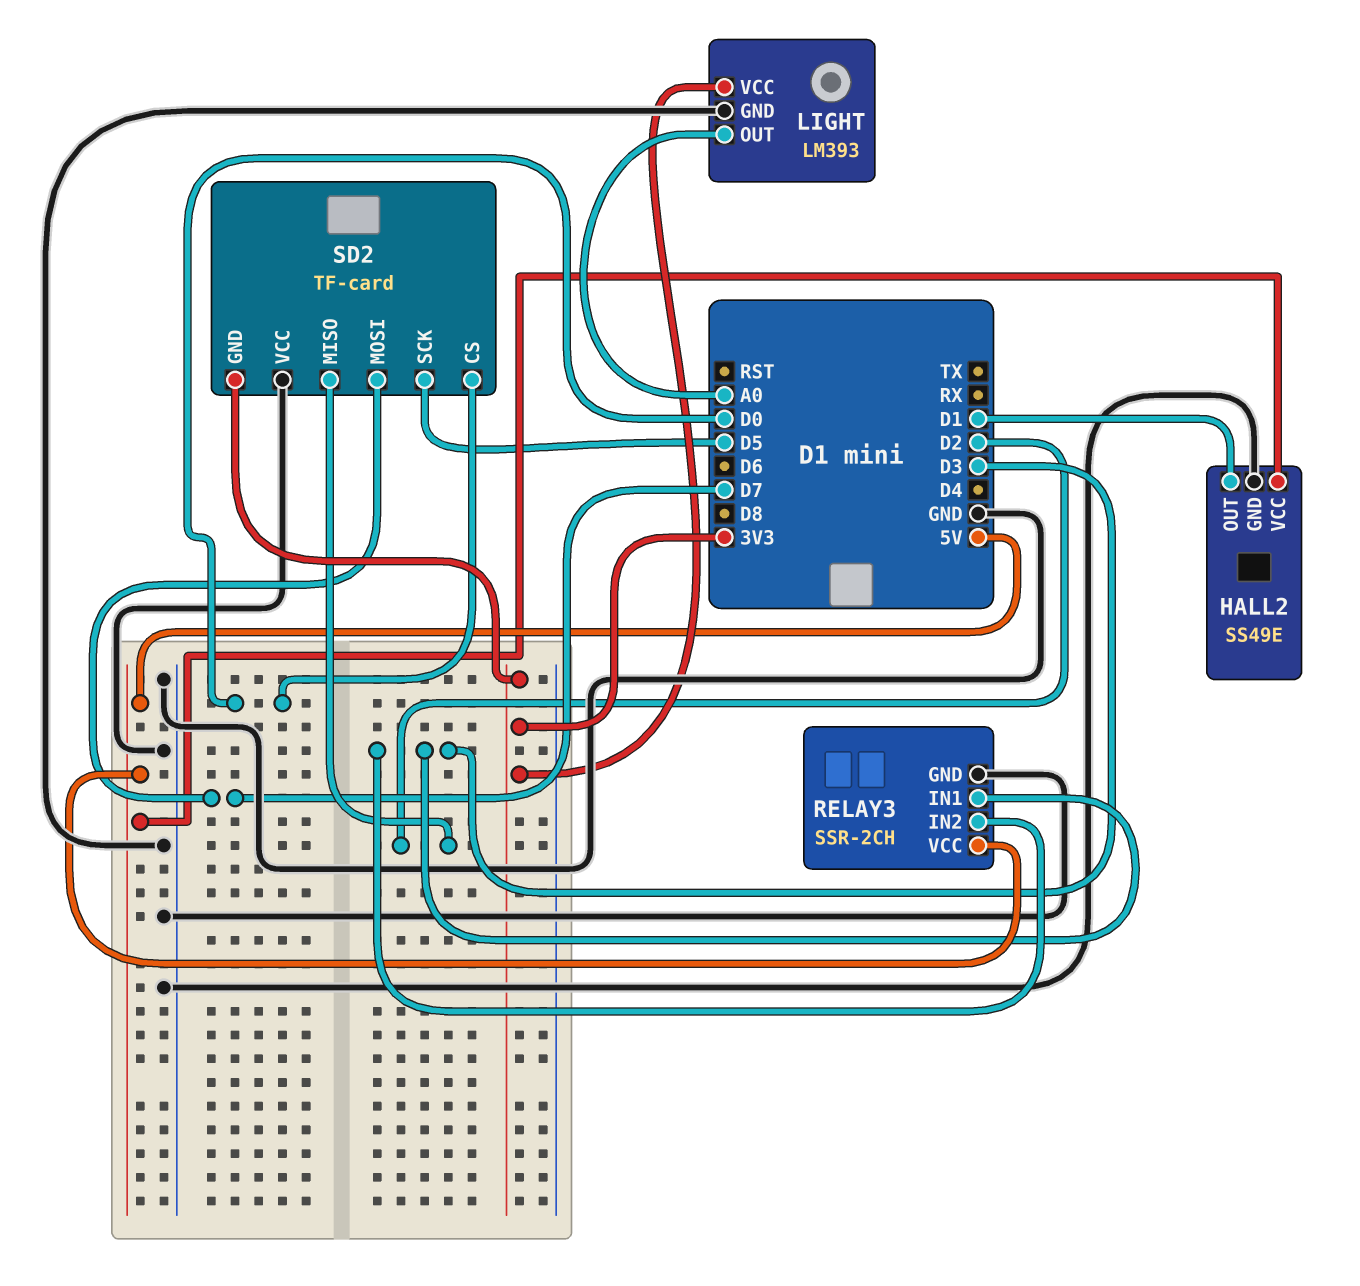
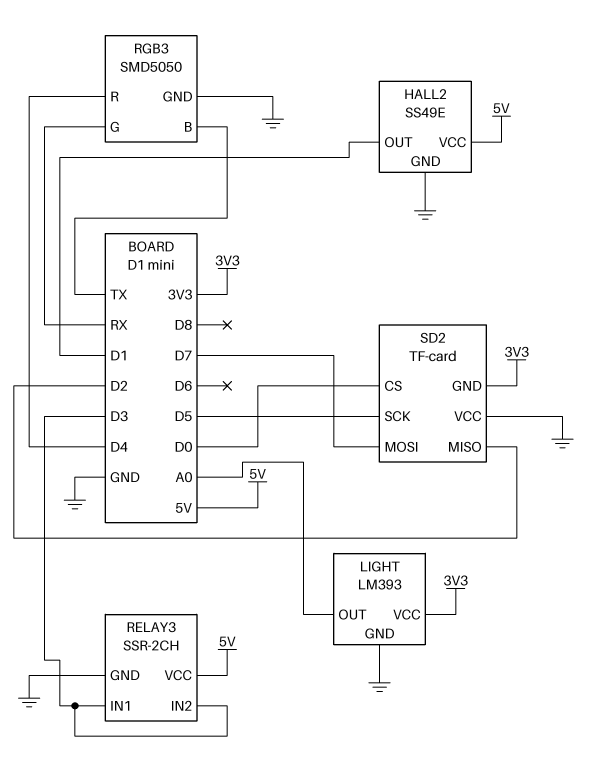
RGB3: none -> SMD5050
RGB3 pin B: none -> TX
RGB3 pin G: none -> RX
RGB3 pin GND: none -> GND
RGB3 pin R: none -> D4

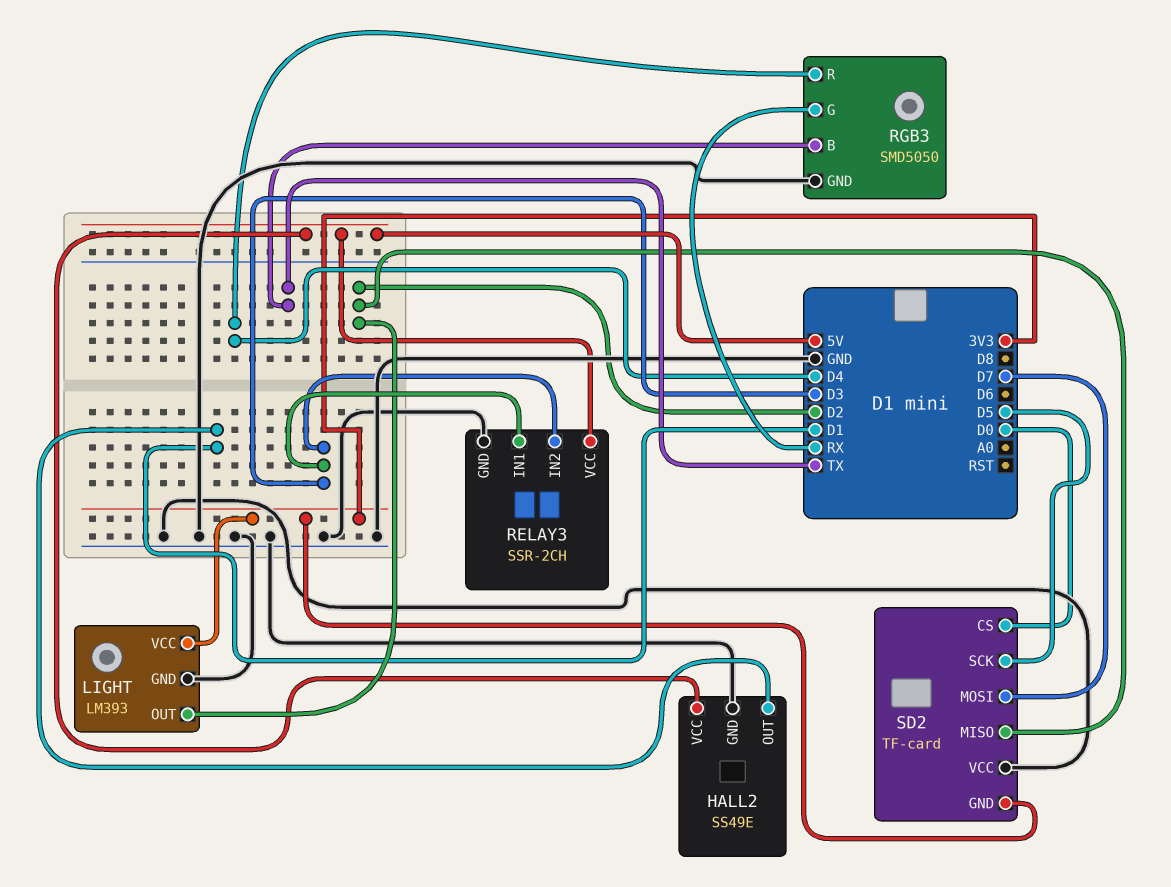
LIGHT pin OUT: A0 -> D2

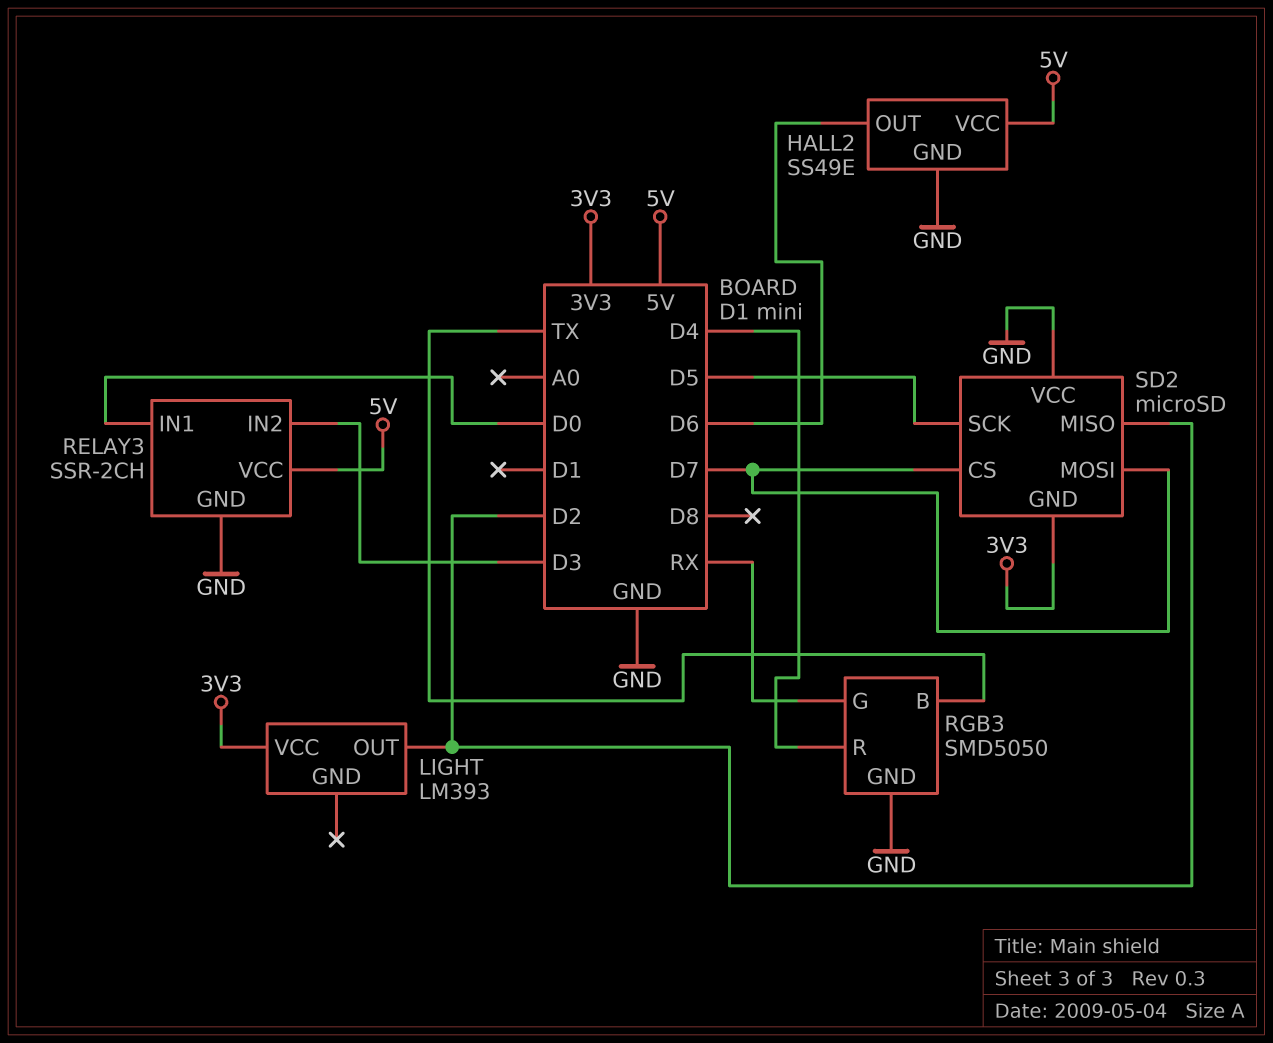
HALL2 pin OUT: D1 -> D6
LIGHT pin GND: GND -> none
RELAY3 pin IN1: D3 -> D0
SD2: TF-card -> microSD
SD2 pin CS: D0 -> D7

